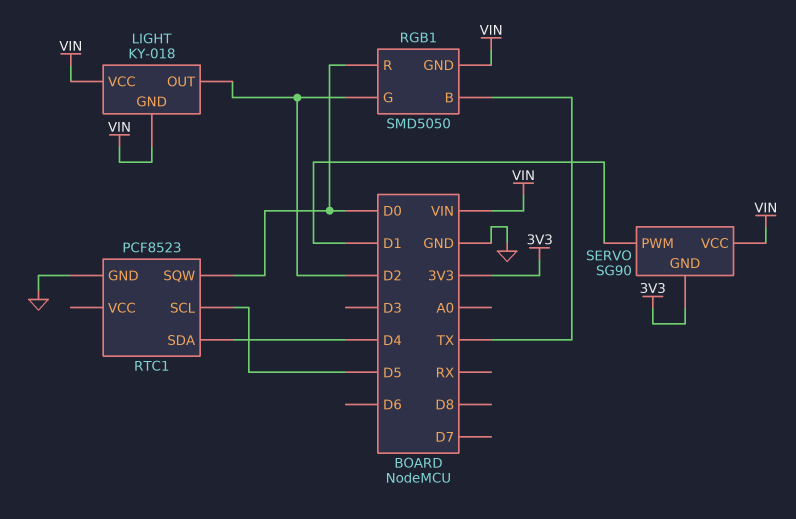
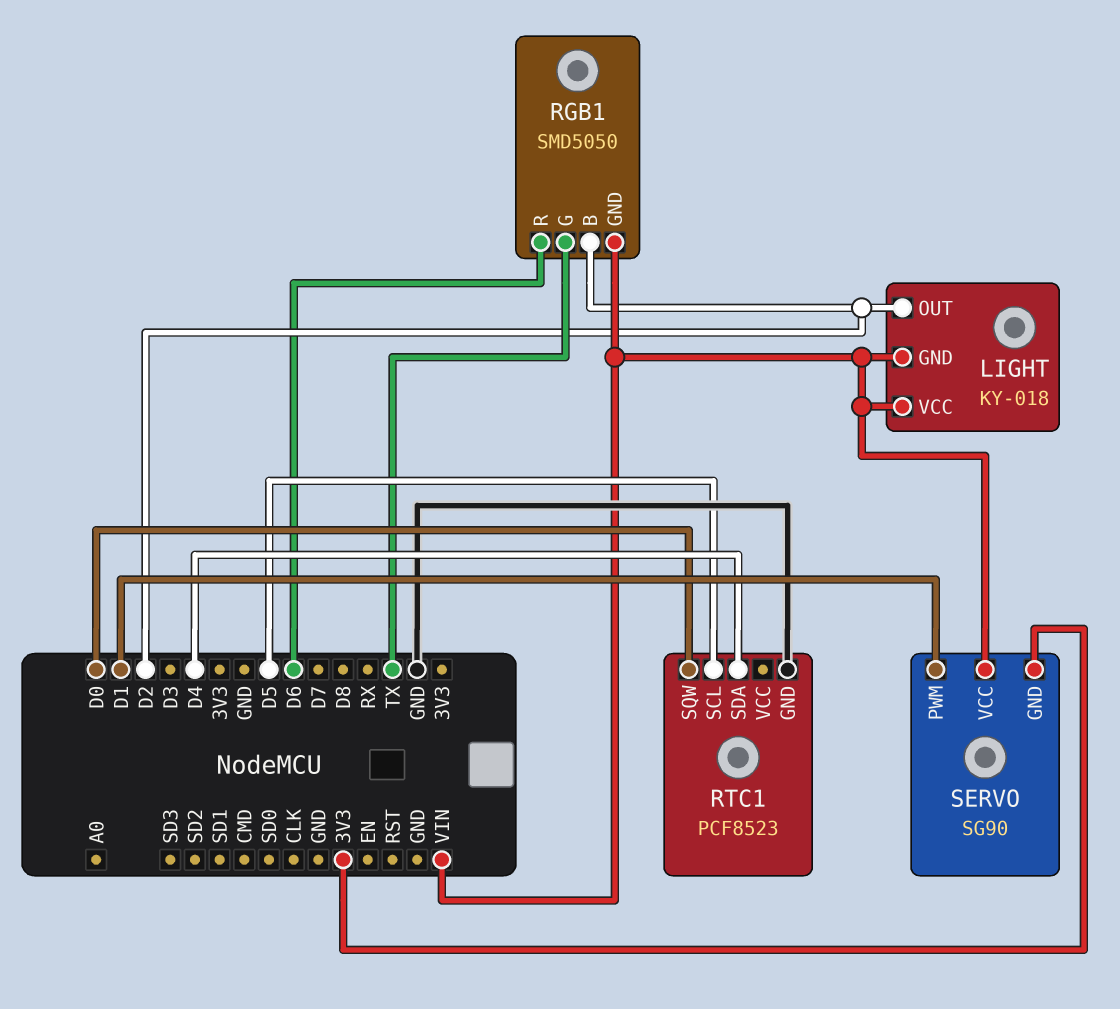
RGB1 pin B: TX -> D2
RGB1 pin G: D2 -> TX
RGB1 pin R: D0 -> D6

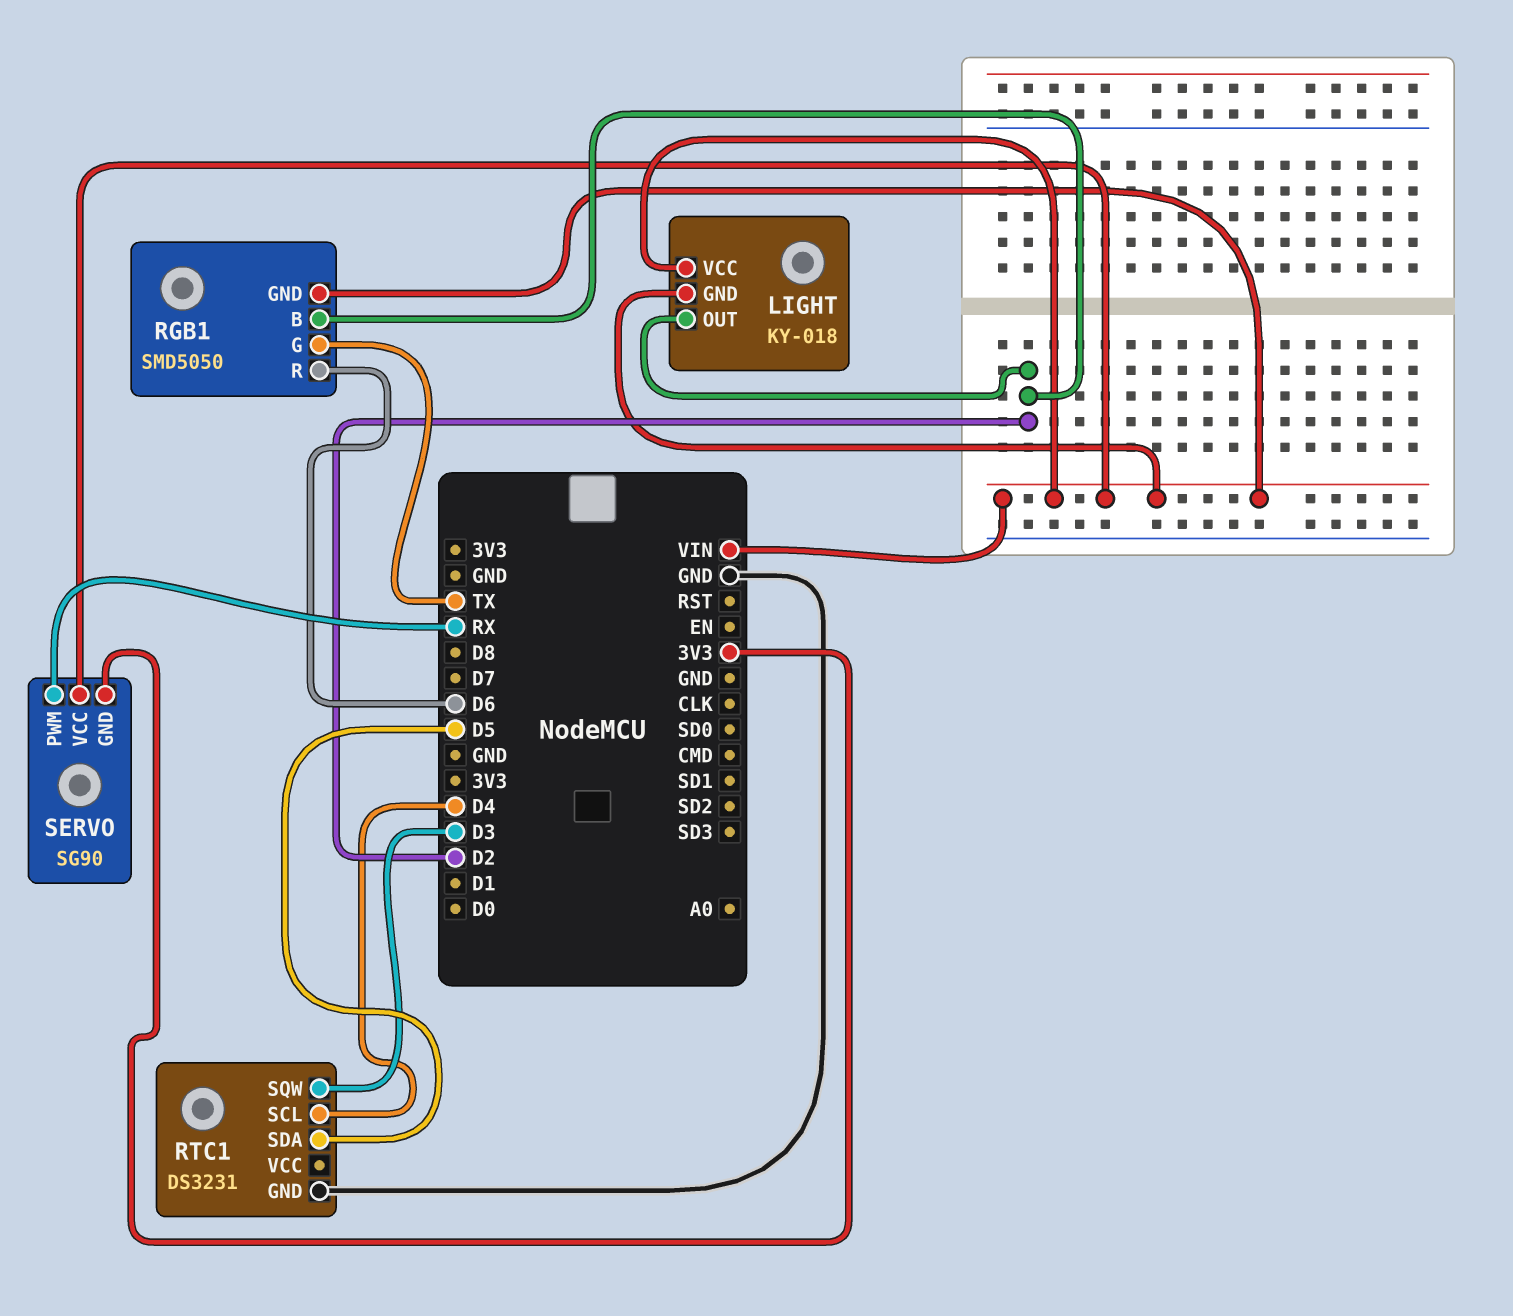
RTC1: PCF8523 -> DS3231
RTC1 pin SCL: D5 -> D4
RTC1 pin SDA: D4 -> D5
RTC1 pin SQW: D0 -> D3
SERVO pin PWM: D1 -> RX

